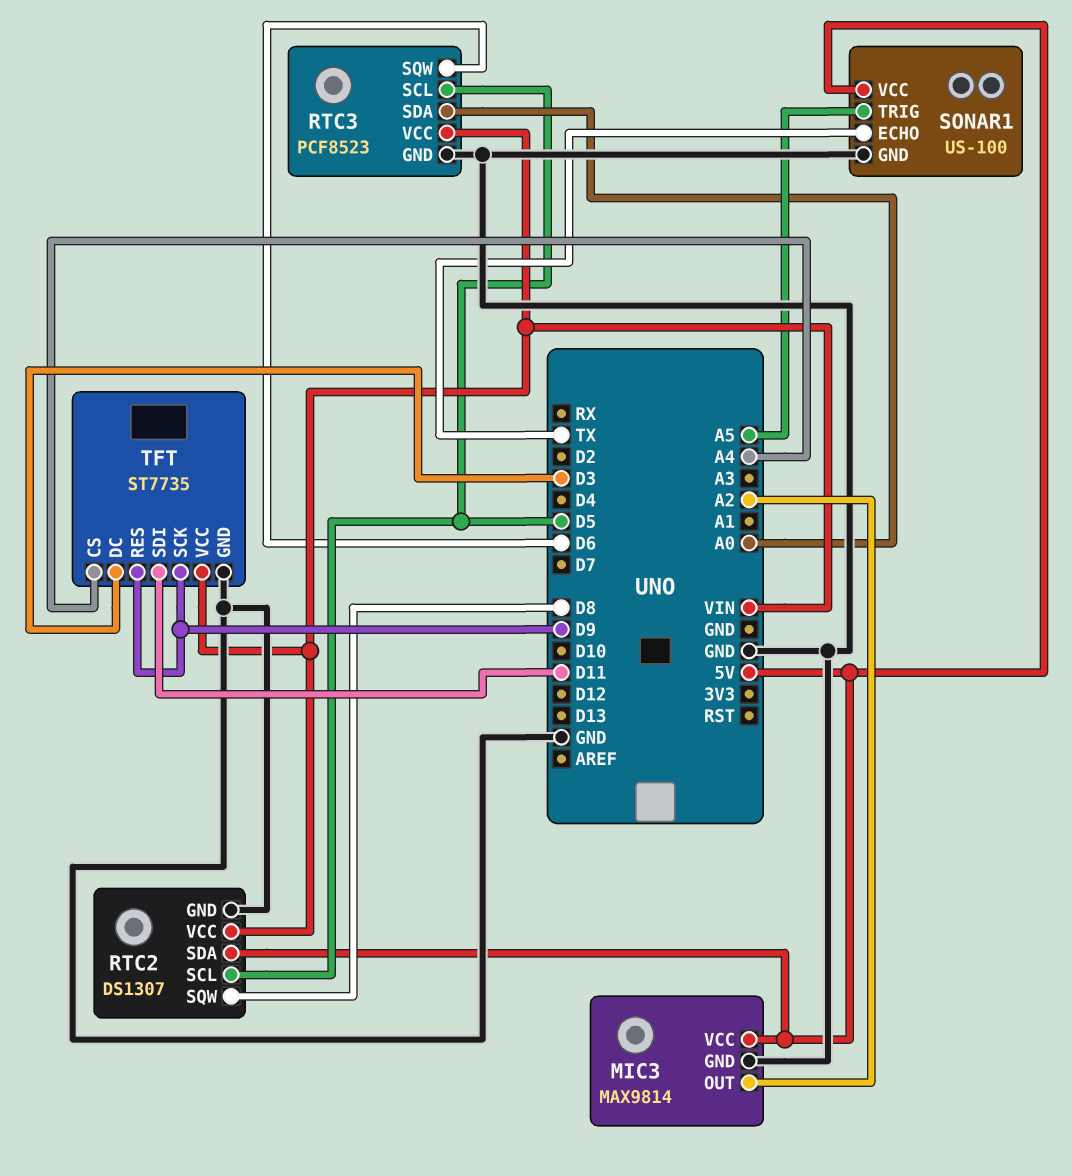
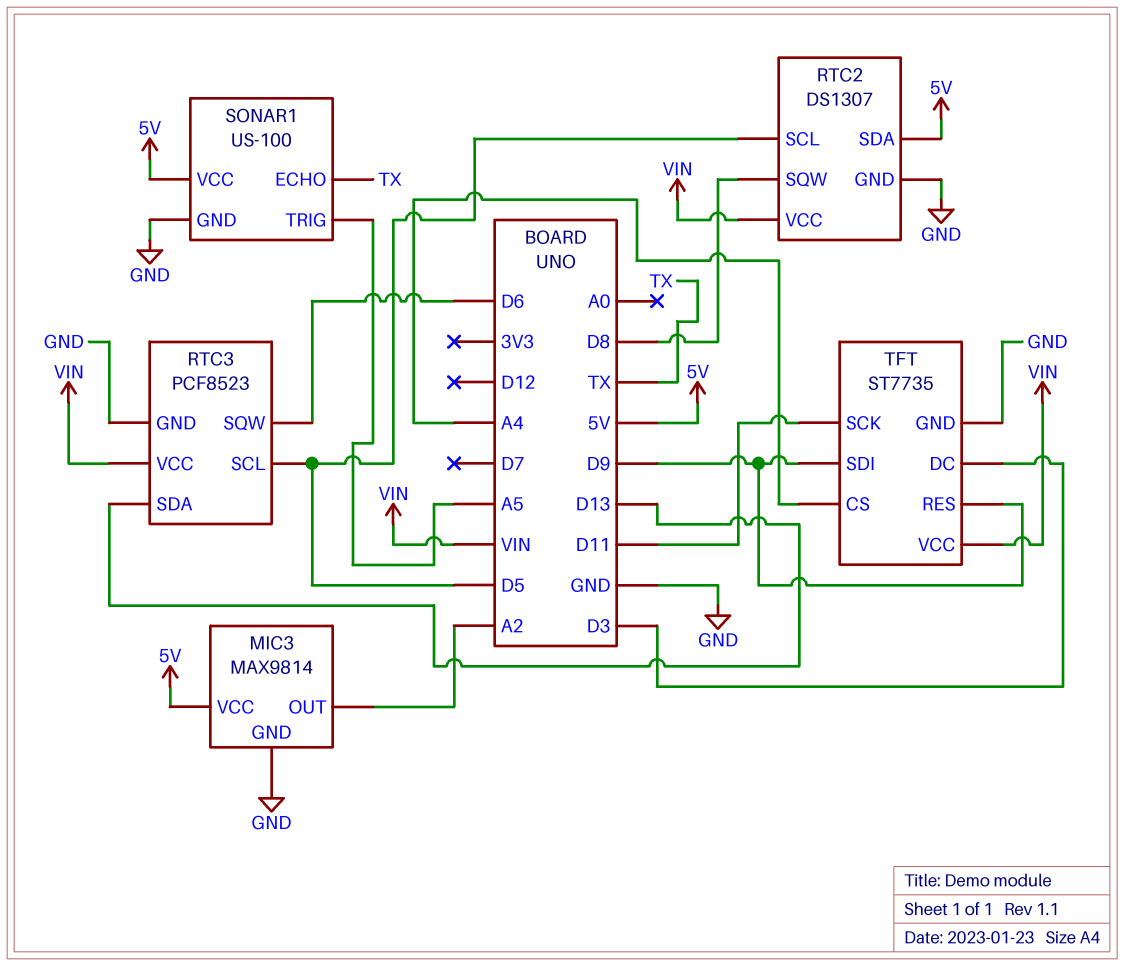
RTC3 pin SDA: A0 -> D13
TFT pin SCK: D9 -> D11
TFT pin SDI: D11 -> D9

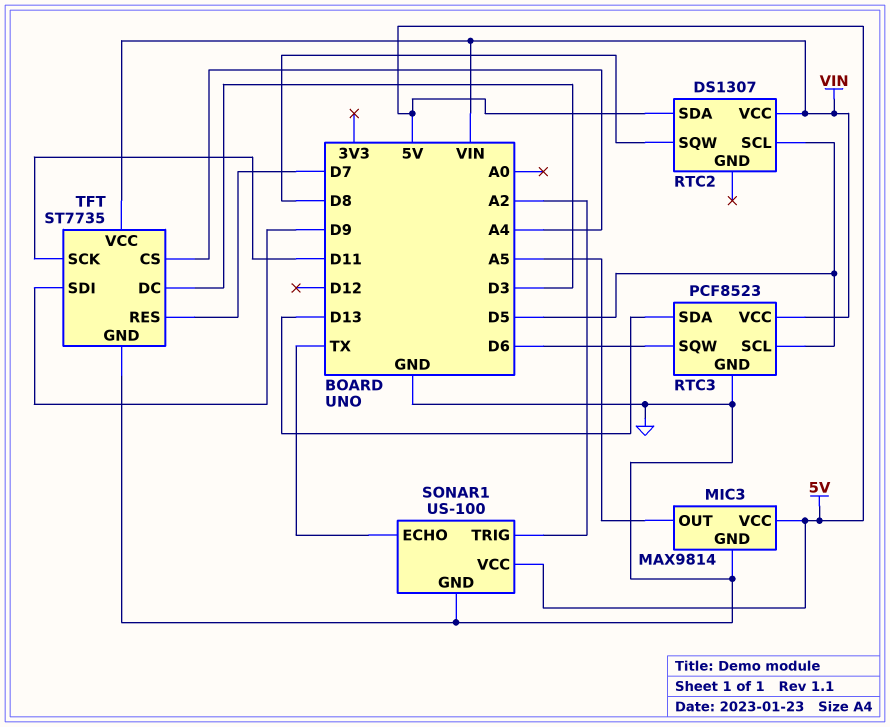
MIC3 pin OUT: A2 -> A5
RTC2 pin GND: GND -> none
SONAR1 pin TRIG: A5 -> A2
TFT pin RES: D9 -> D7

